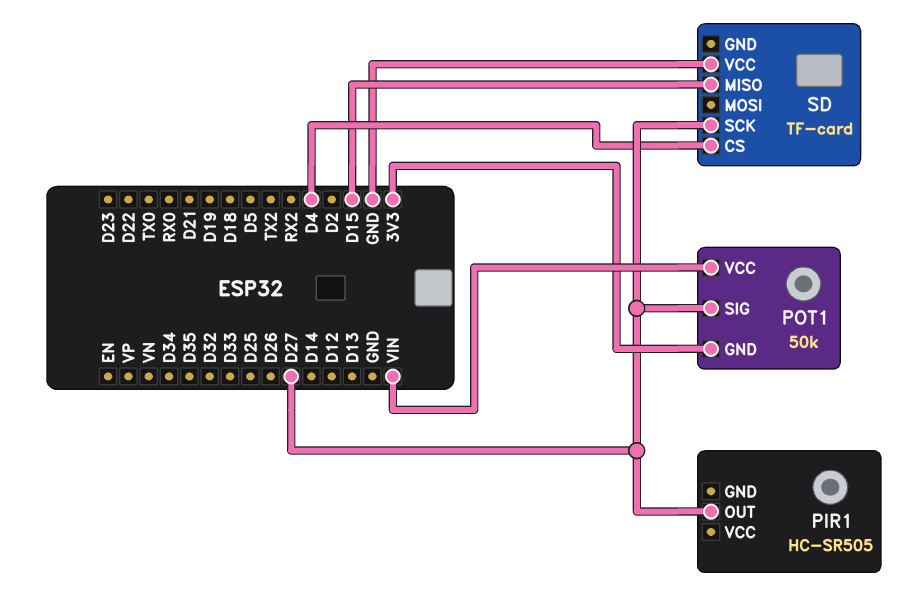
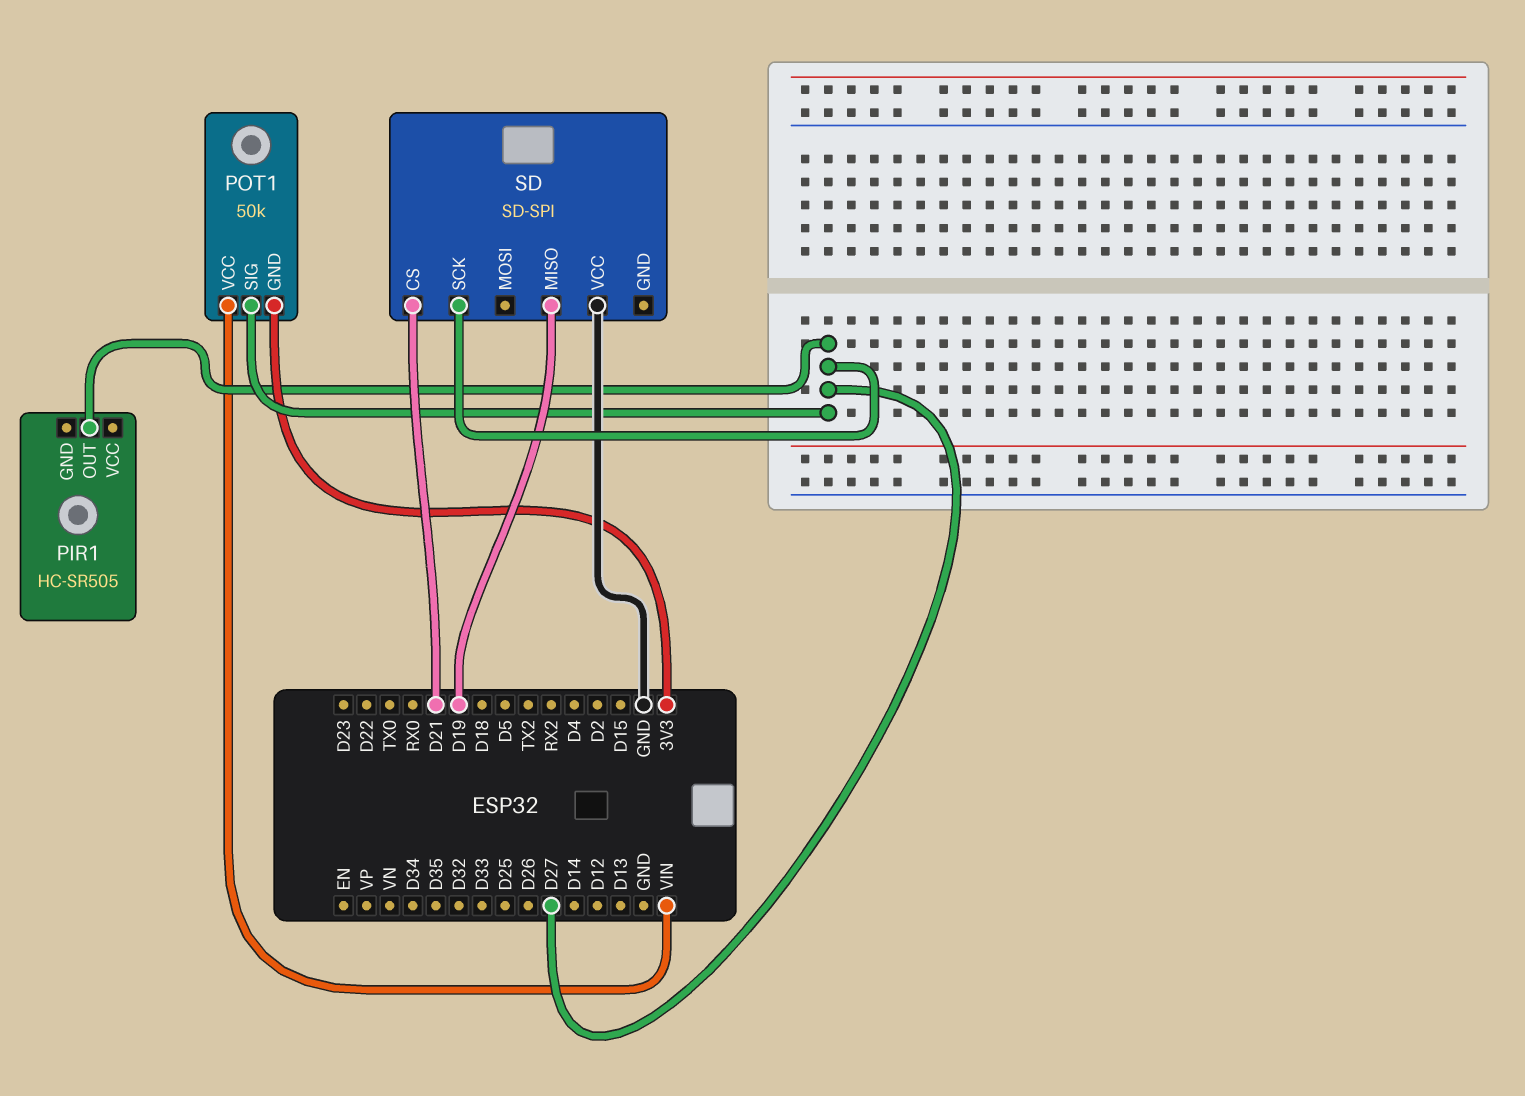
SD: TF-card -> SD-SPI
SD pin CS: D4 -> D21
SD pin MISO: D15 -> D19

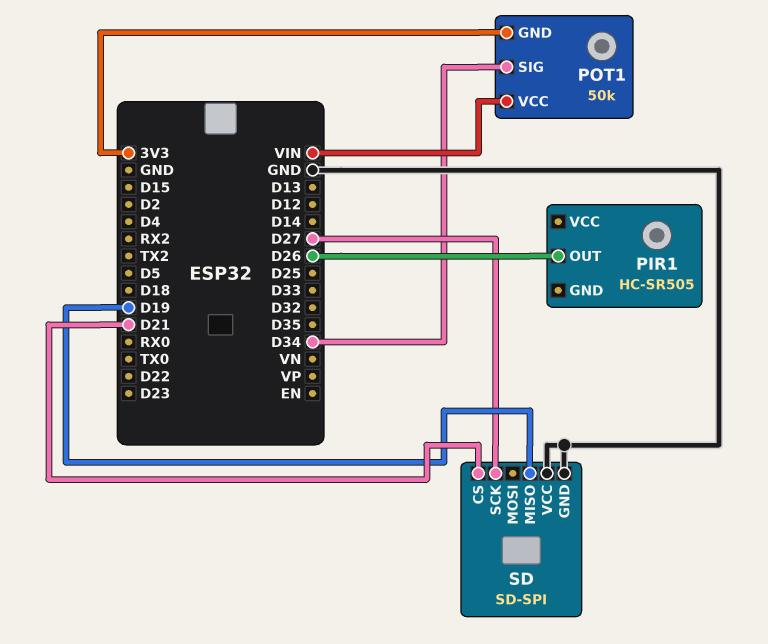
PIR1 pin OUT: D27 -> D26
POT1 pin SIG: D27 -> D34
SD pin GND: none -> GND

